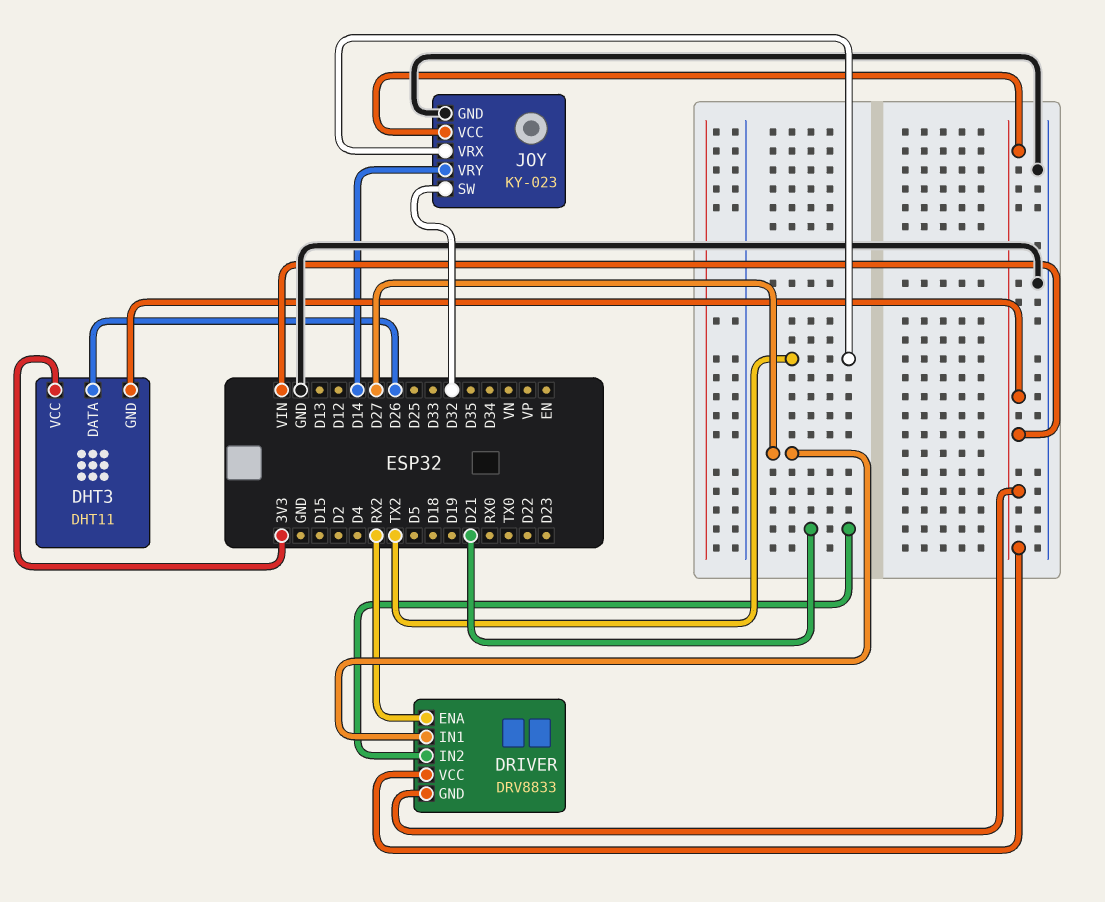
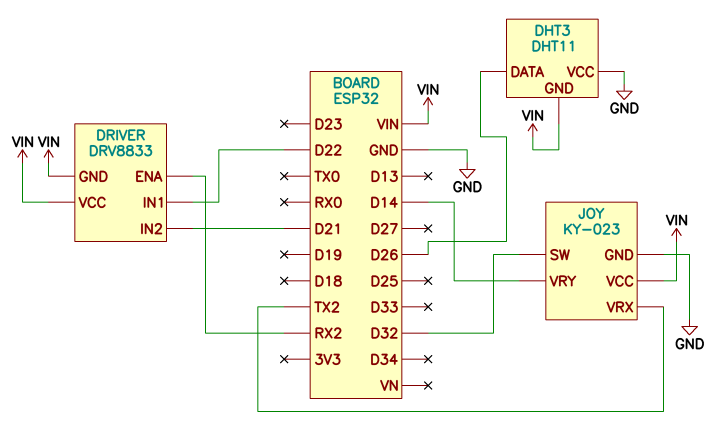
DHT3 pin VCC: 3V3 -> GND
DRIVER pin IN1: D27 -> D22

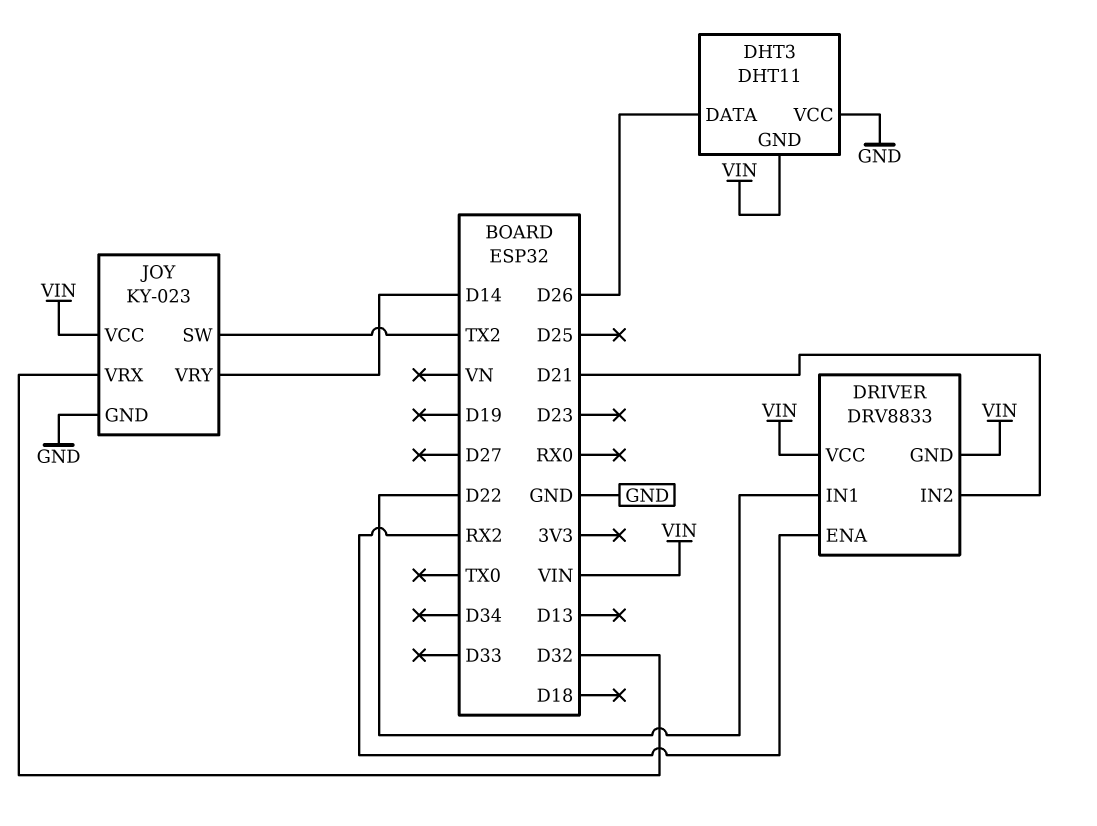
JOY pin SW: D32 -> TX2
JOY pin VRX: TX2 -> D32

